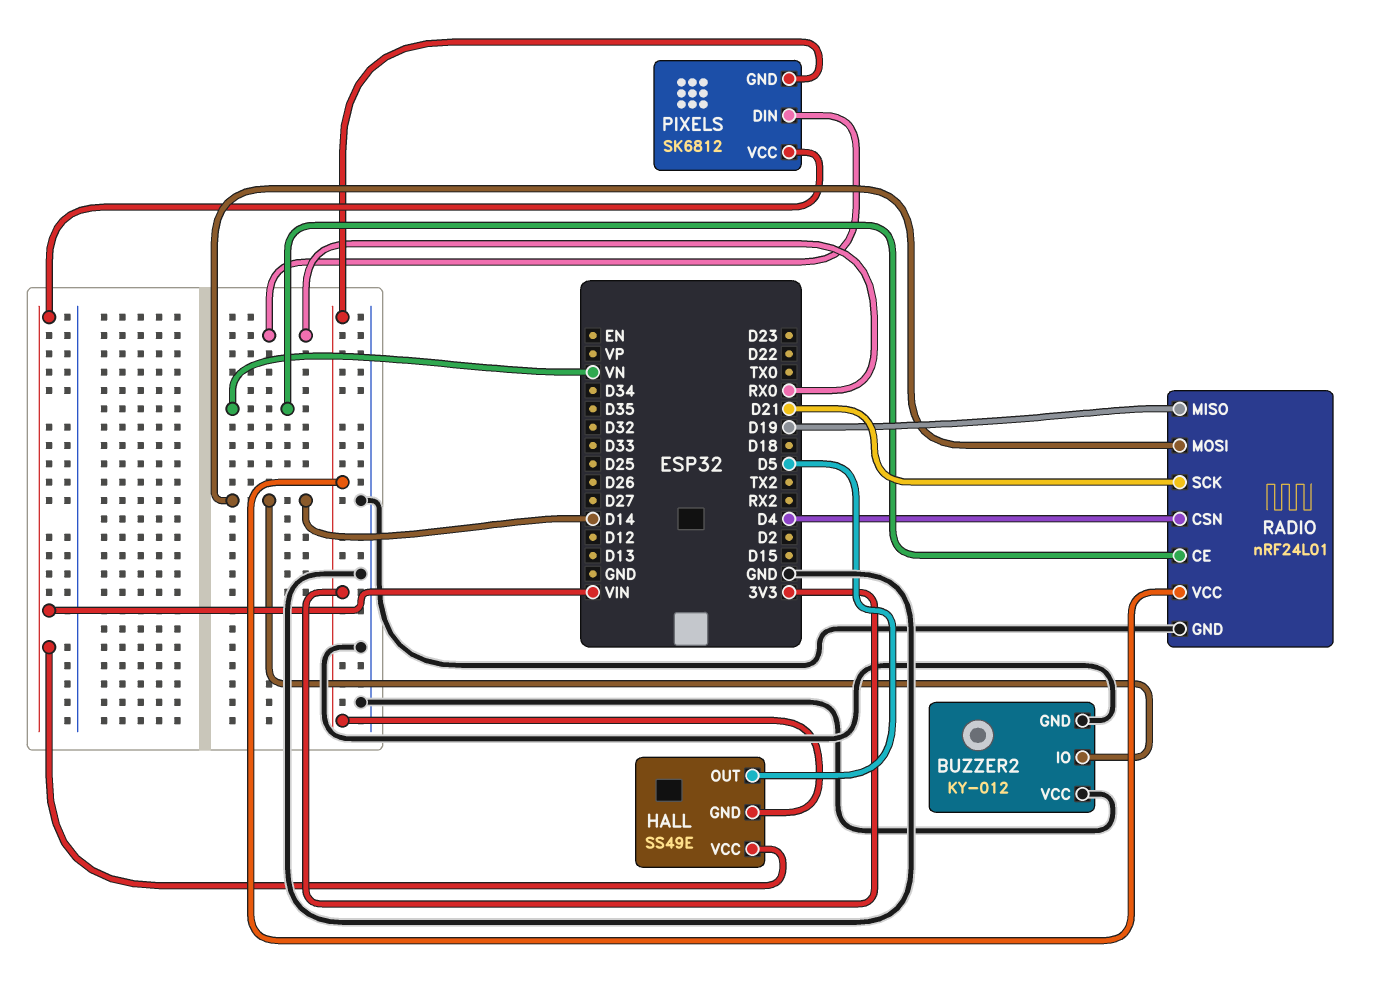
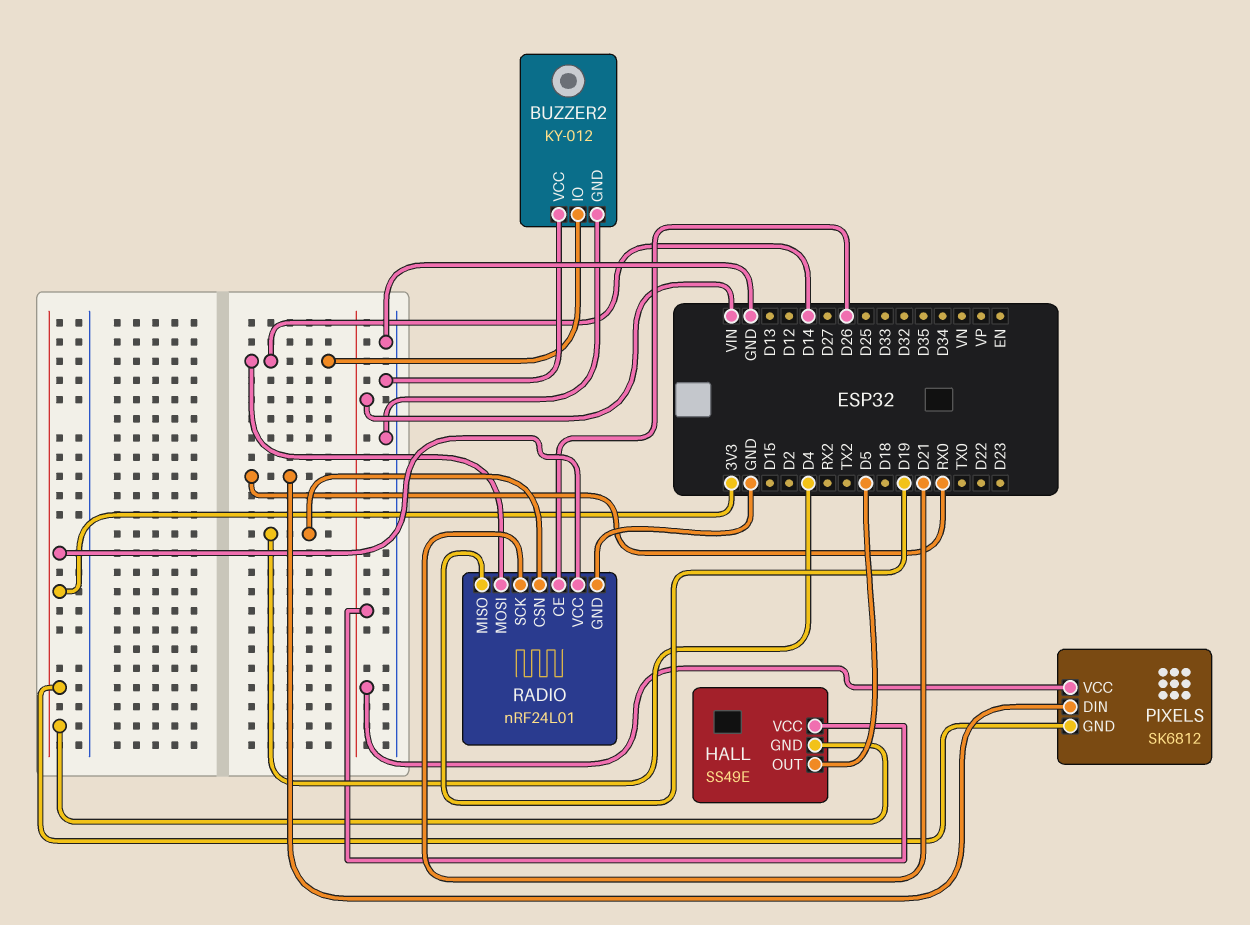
RADIO pin CE: VN -> D26

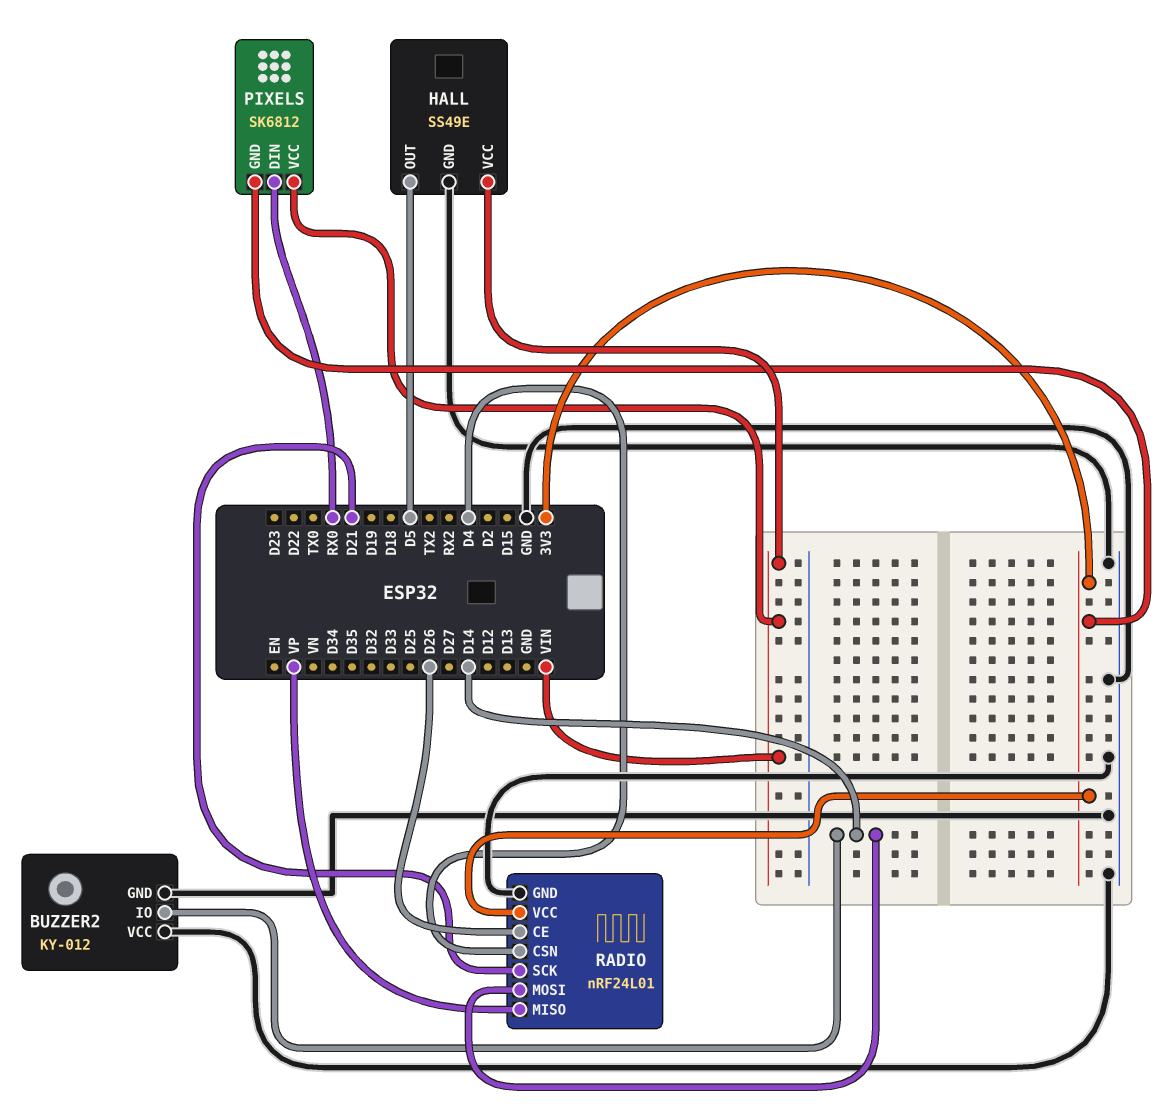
HALL pin GND: 3V3 -> GND
RADIO pin MISO: D19 -> VP

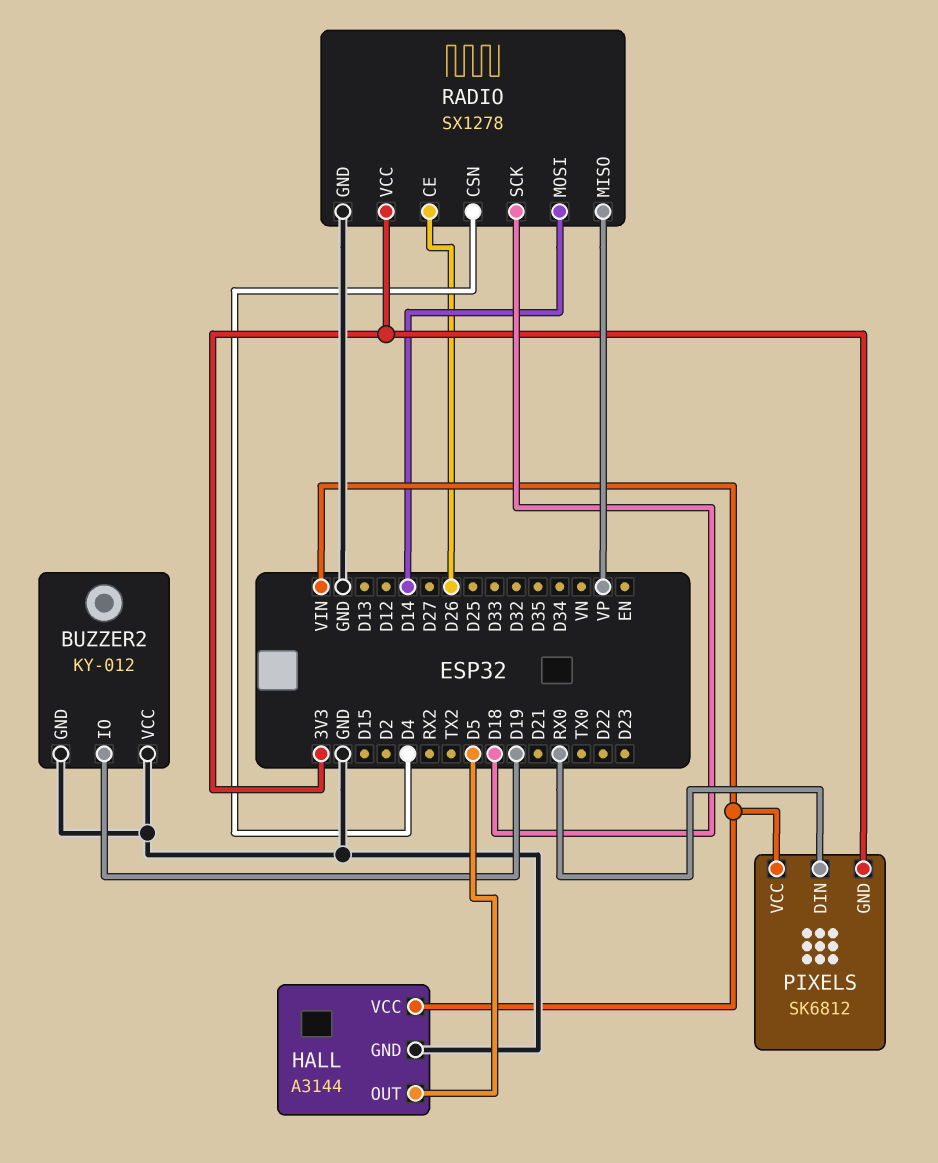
BUZZER2 pin IO: D14 -> D19
HALL: SS49E -> A3144
RADIO: nRF24L01 -> SX1278
RADIO pin SCK: D21 -> D18

